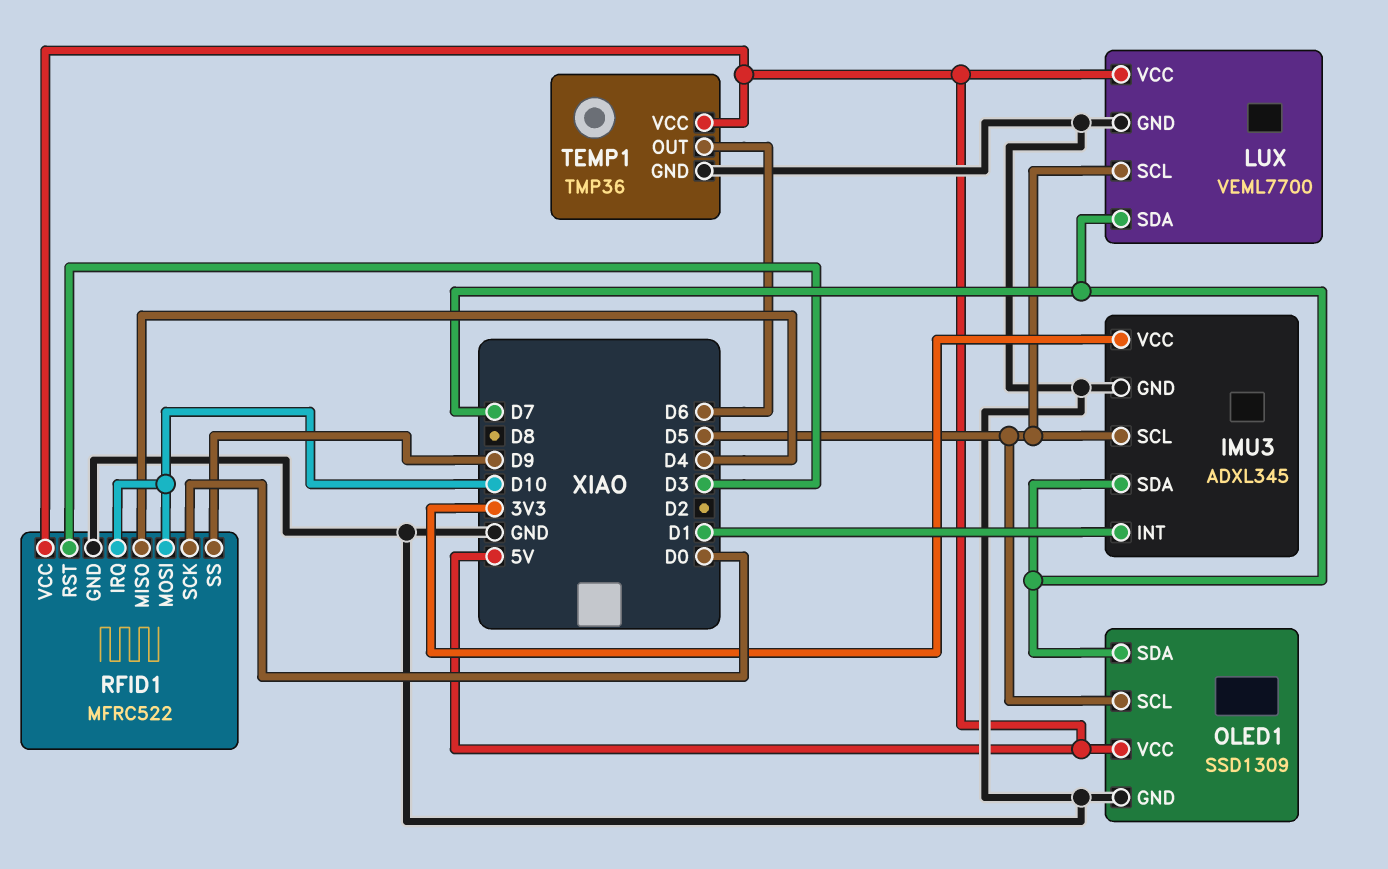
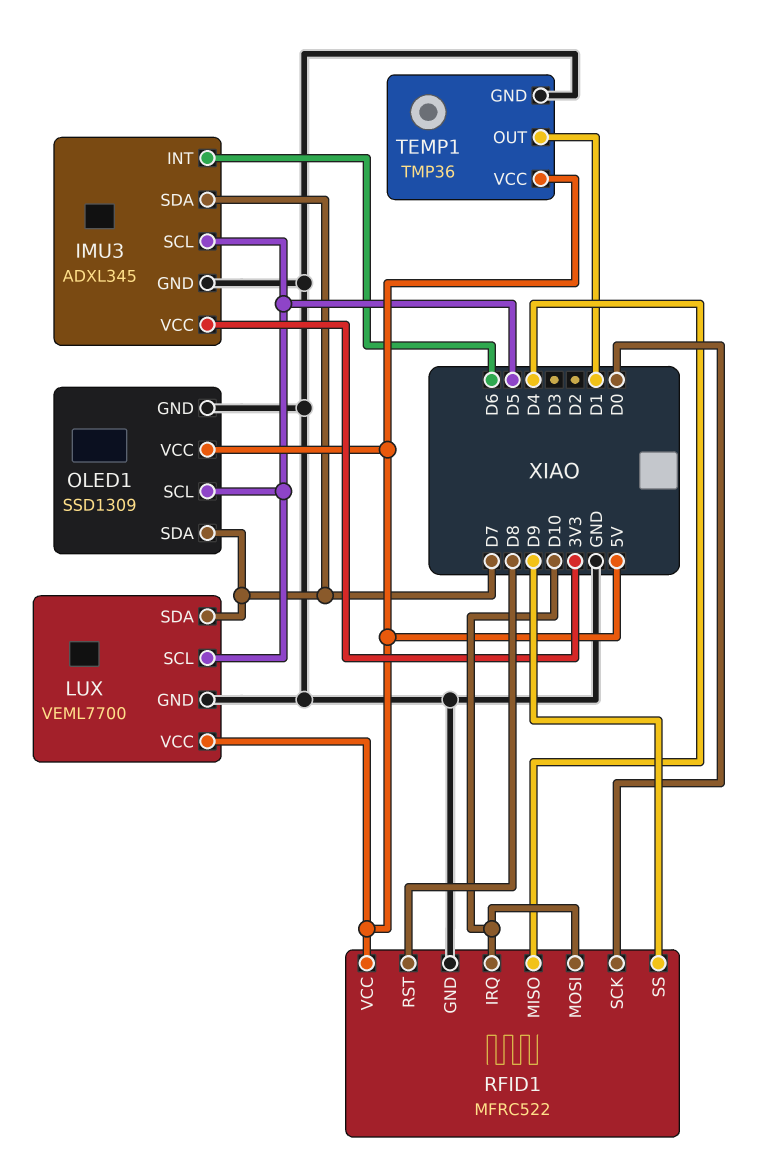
IMU3 pin INT: D1 -> D6
RFID1 pin RST: D3 -> D8
TEMP1 pin OUT: D6 -> D1

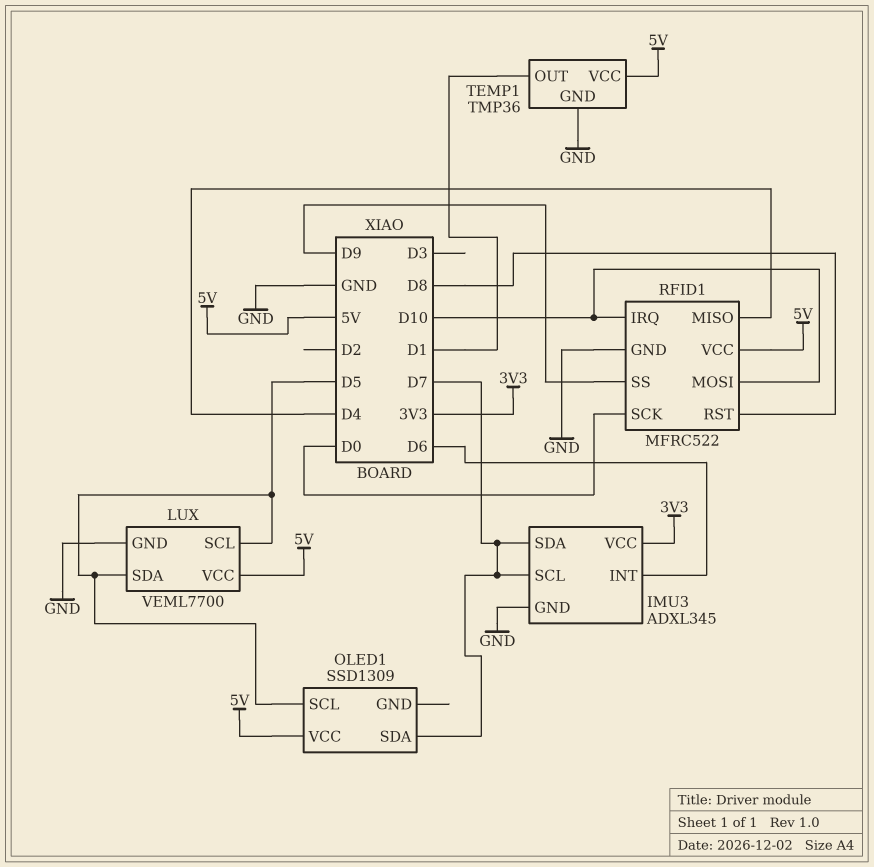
IMU3 pin SCL: D5 -> D7
LUX pin SDA: D7 -> D5
OLED1 pin GND: GND -> none

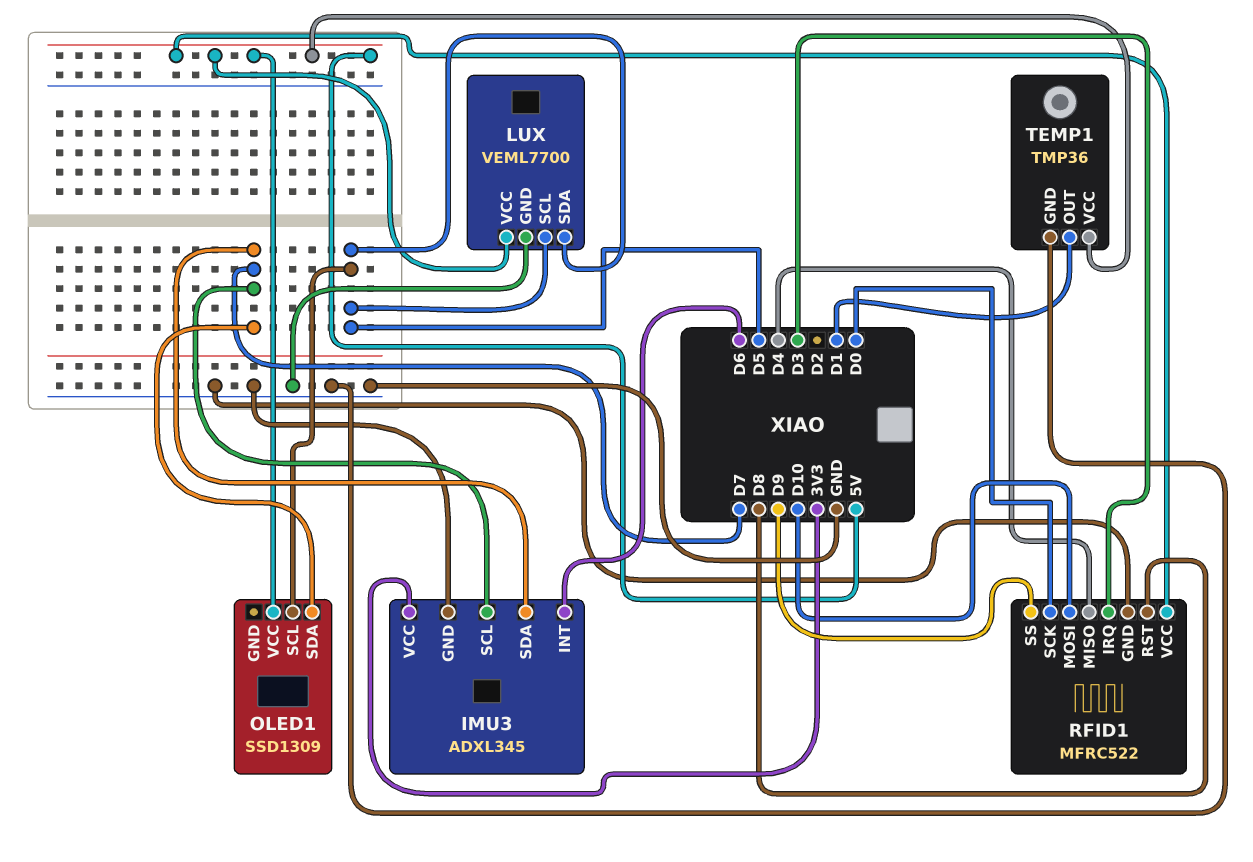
RFID1 pin IRQ: D10 -> D3

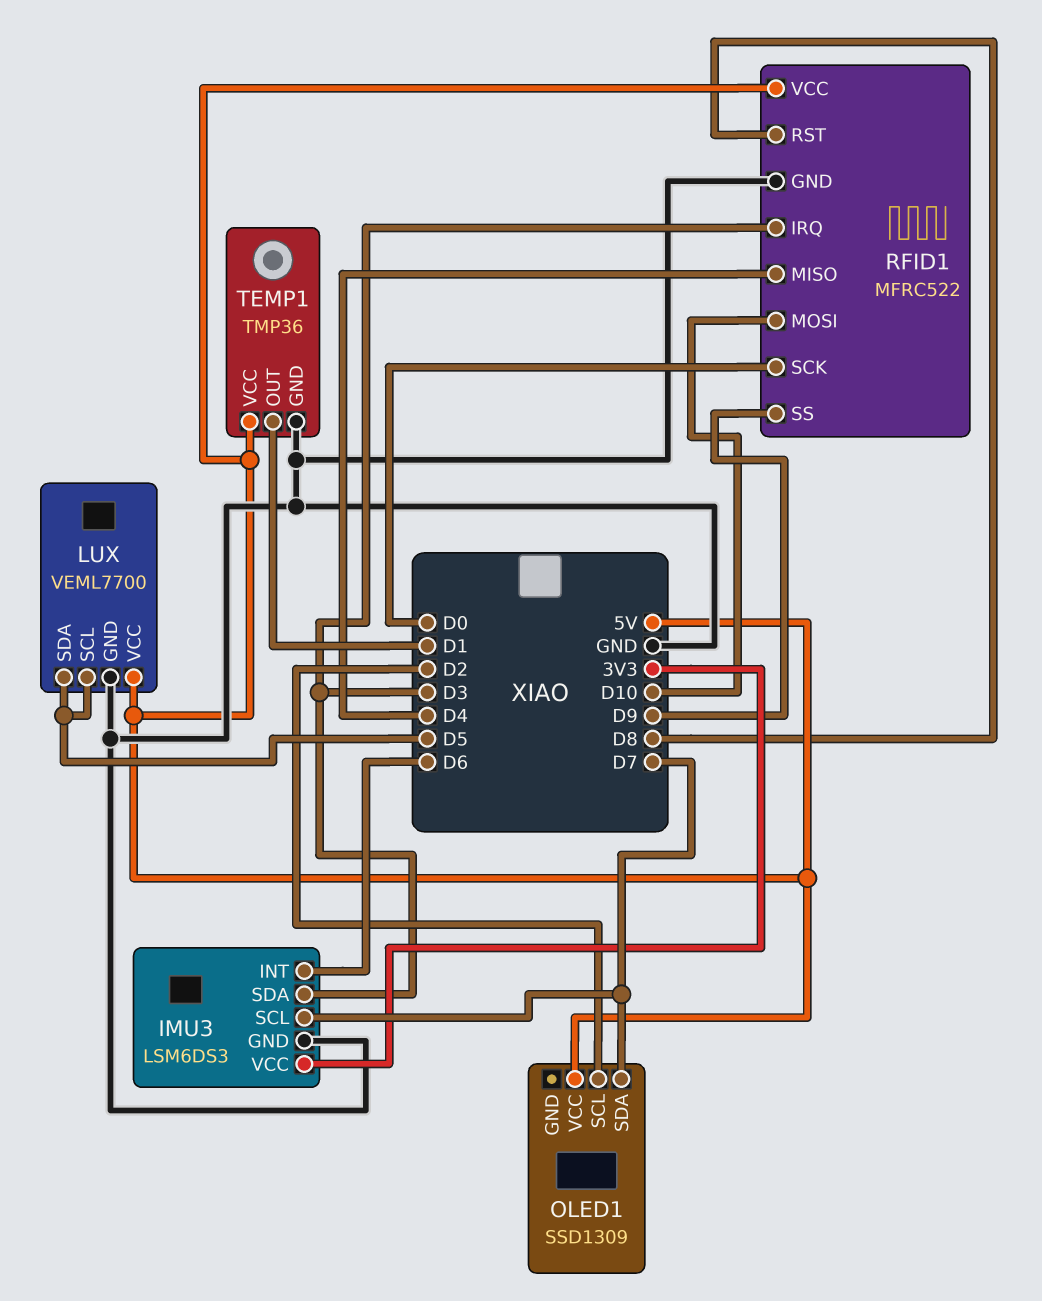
IMU3: ADXL345 -> LSM6DS3
IMU3 pin SDA: D7 -> D3
OLED1 pin SCL: D5 -> D2

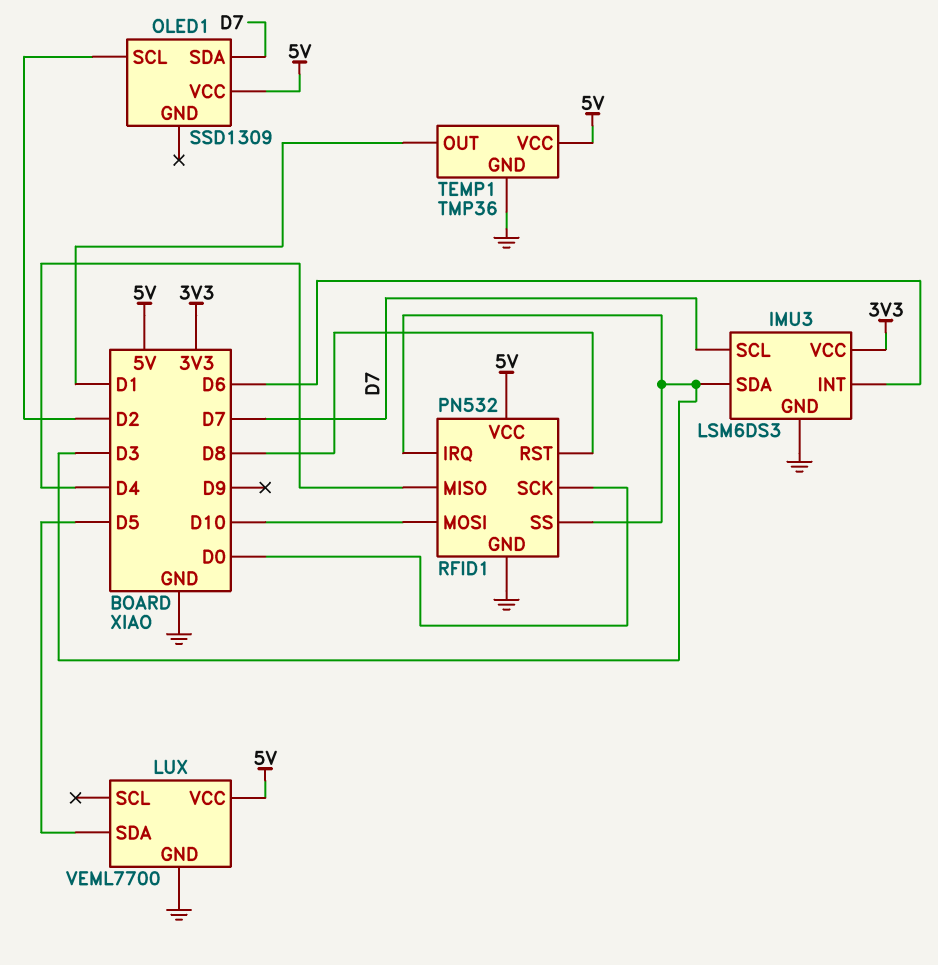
LUX pin SCL: D5 -> none
RFID1: MFRC522 -> PN532
RFID1 pin SS: D9 -> D3

